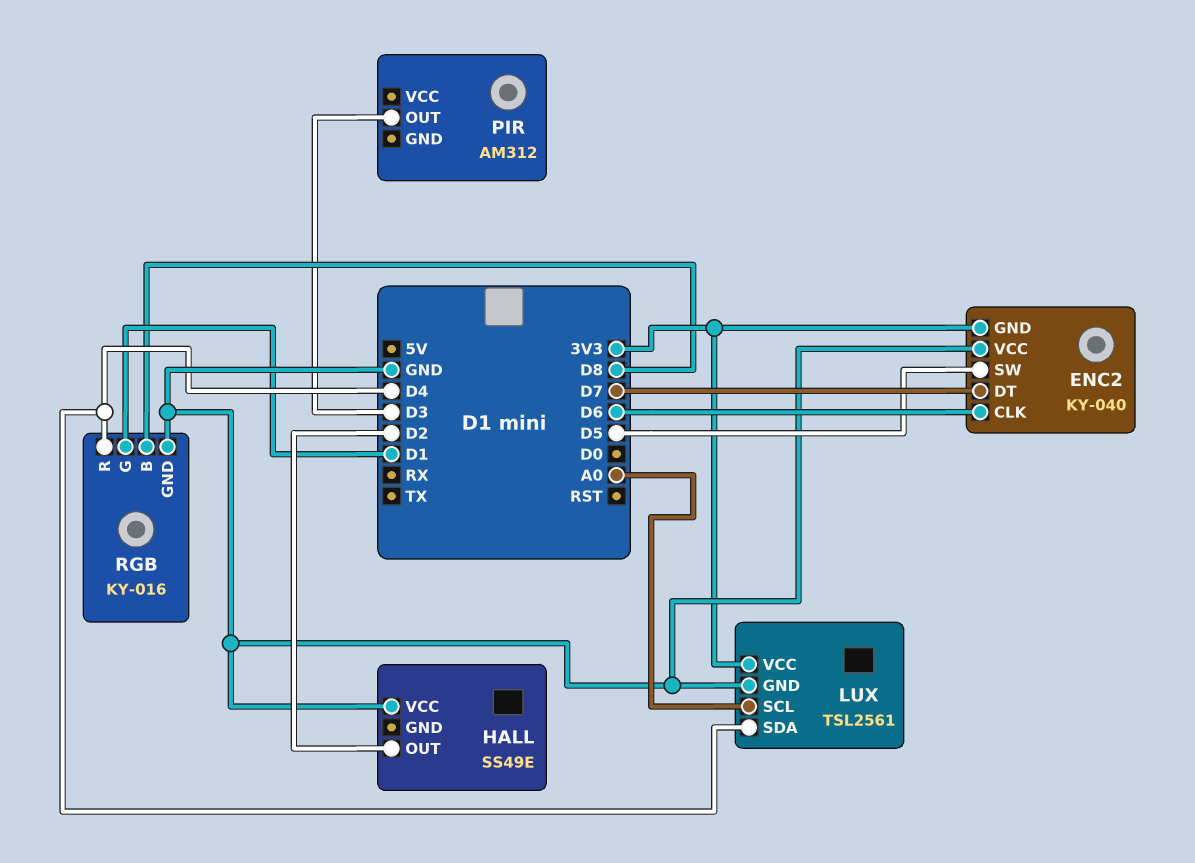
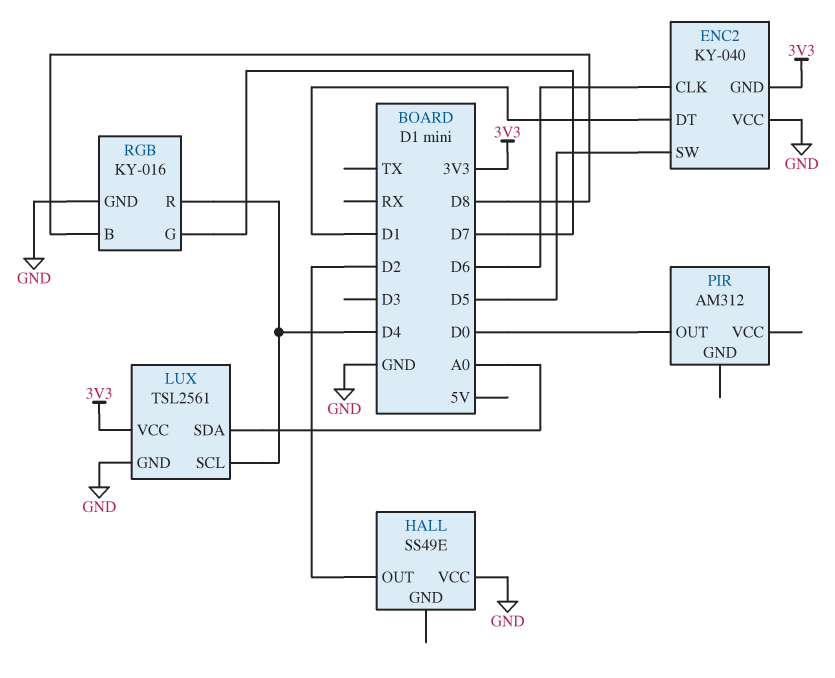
ENC2 pin DT: D7 -> D1
LUX pin SCL: A0 -> D4
LUX pin SDA: D4 -> A0
PIR pin OUT: D3 -> D0
RGB pin G: D1 -> D7

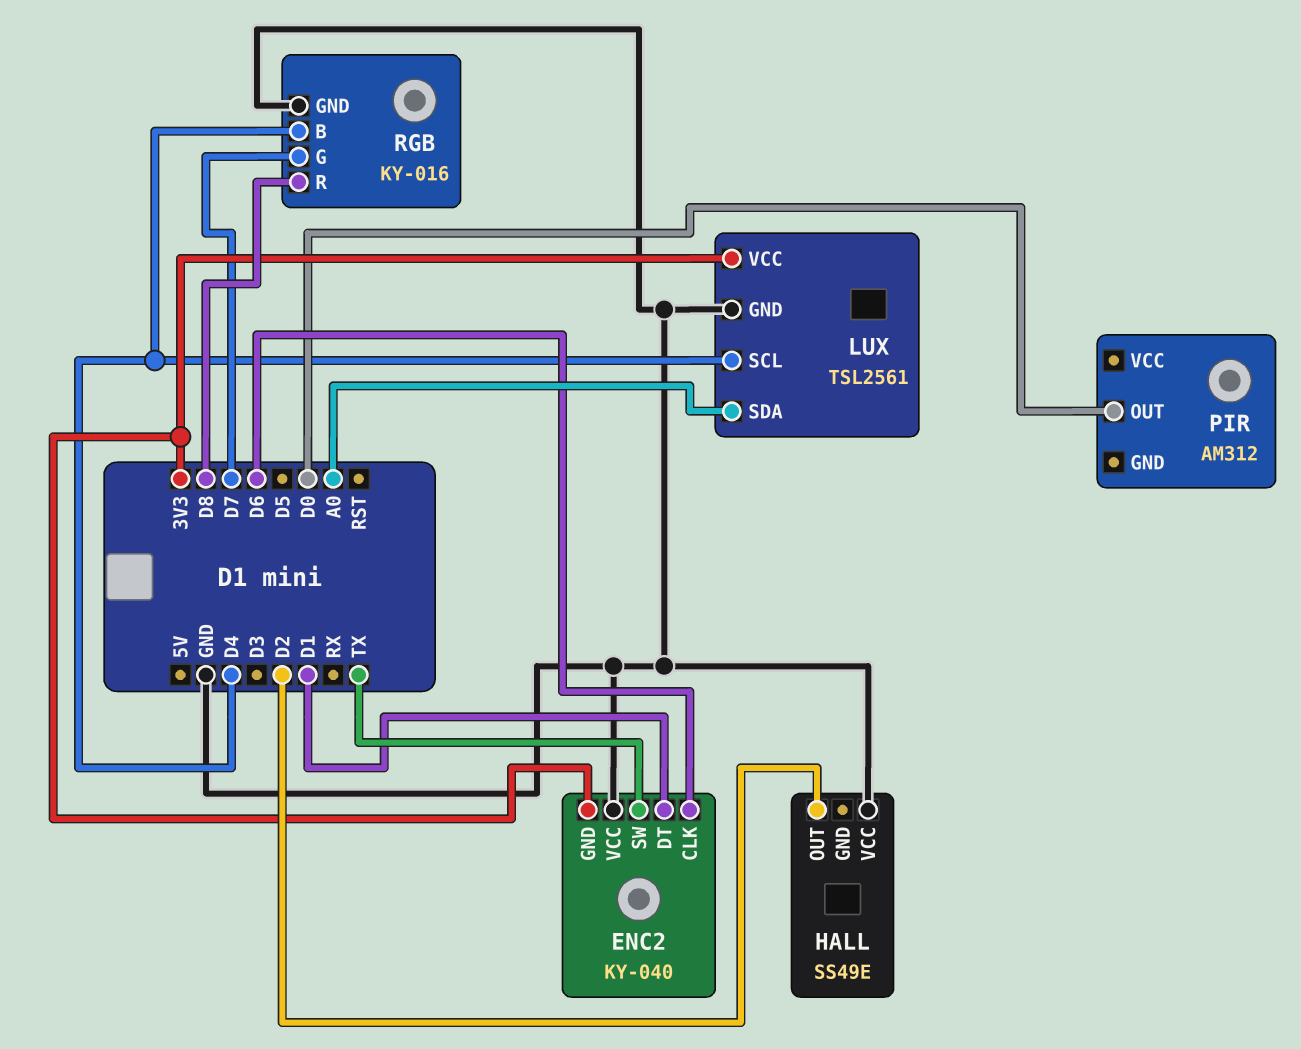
ENC2 pin SW: D5 -> TX
RGB pin B: D8 -> D4
RGB pin R: D4 -> D8

